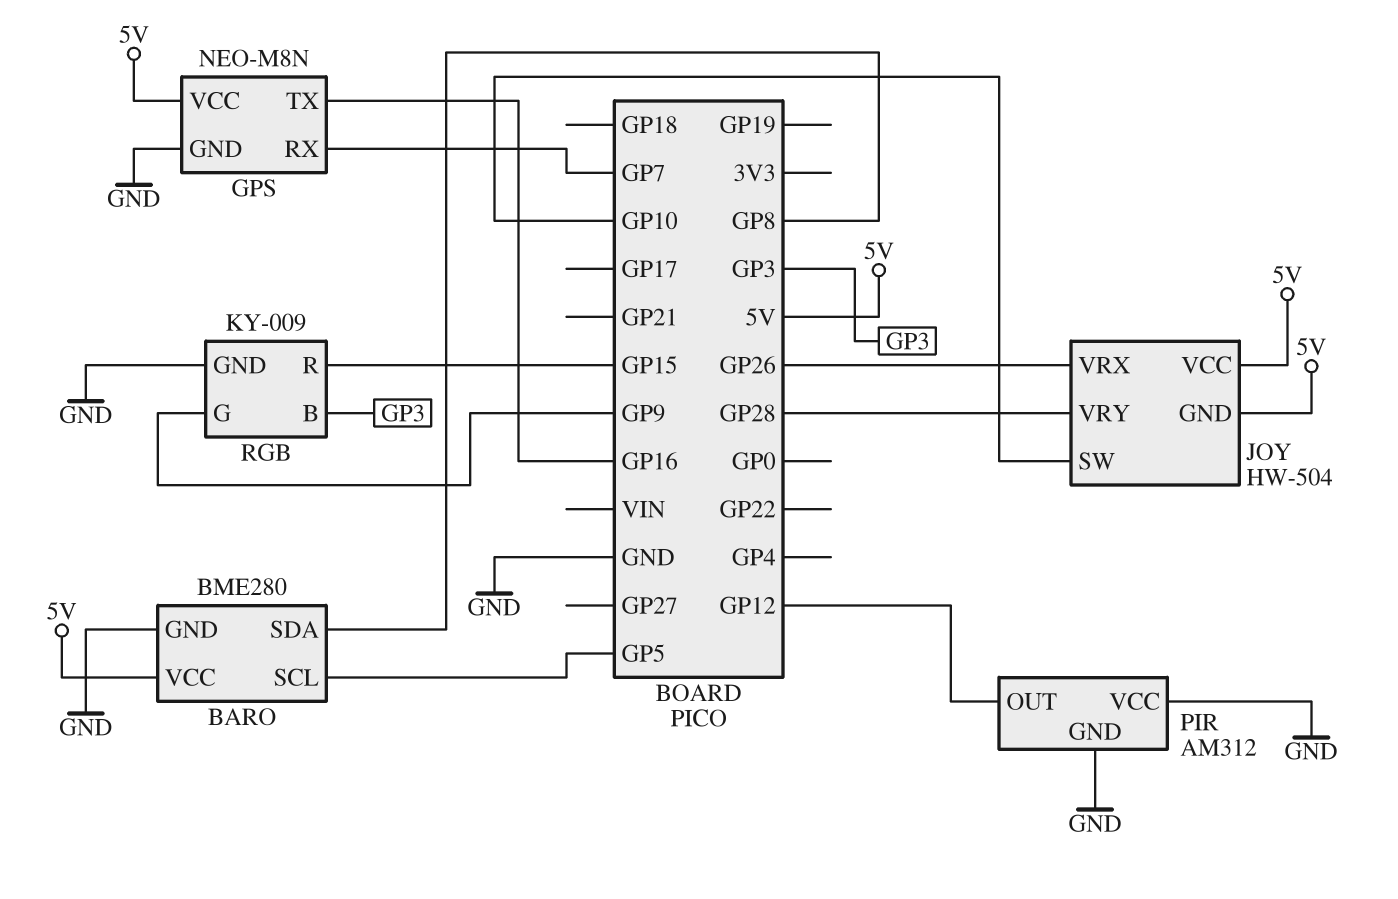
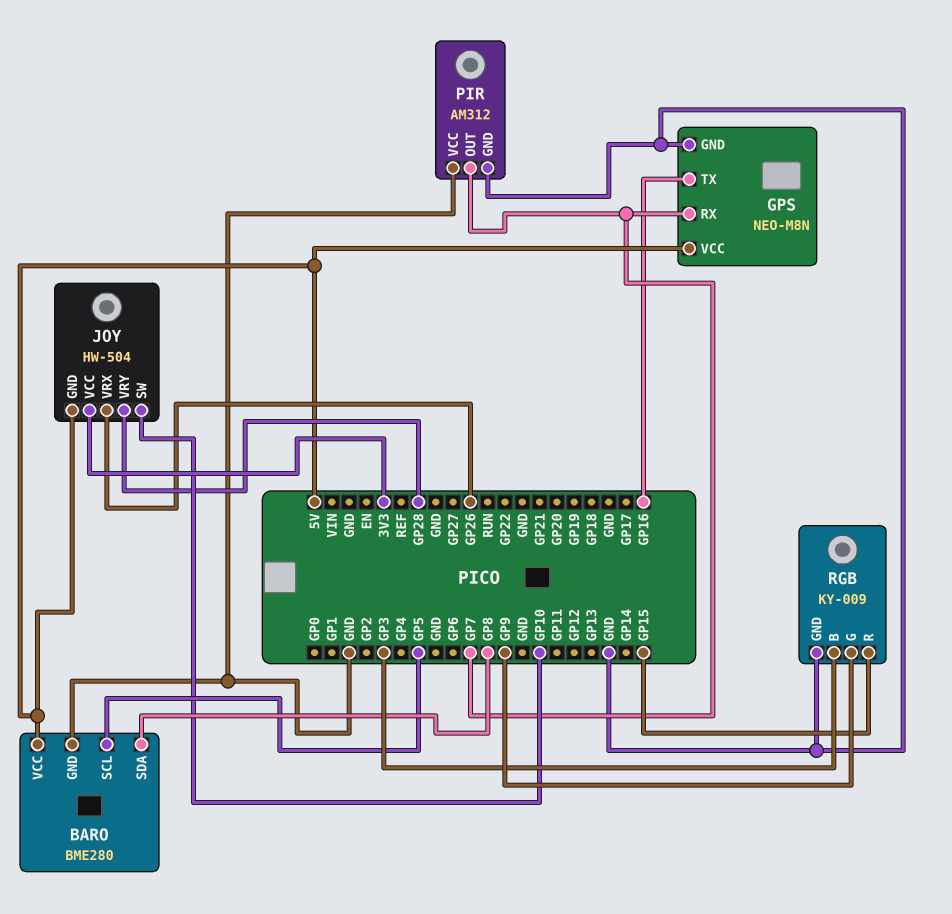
JOY pin VCC: 5V -> 3V3
PIR pin OUT: GP12 -> GP7

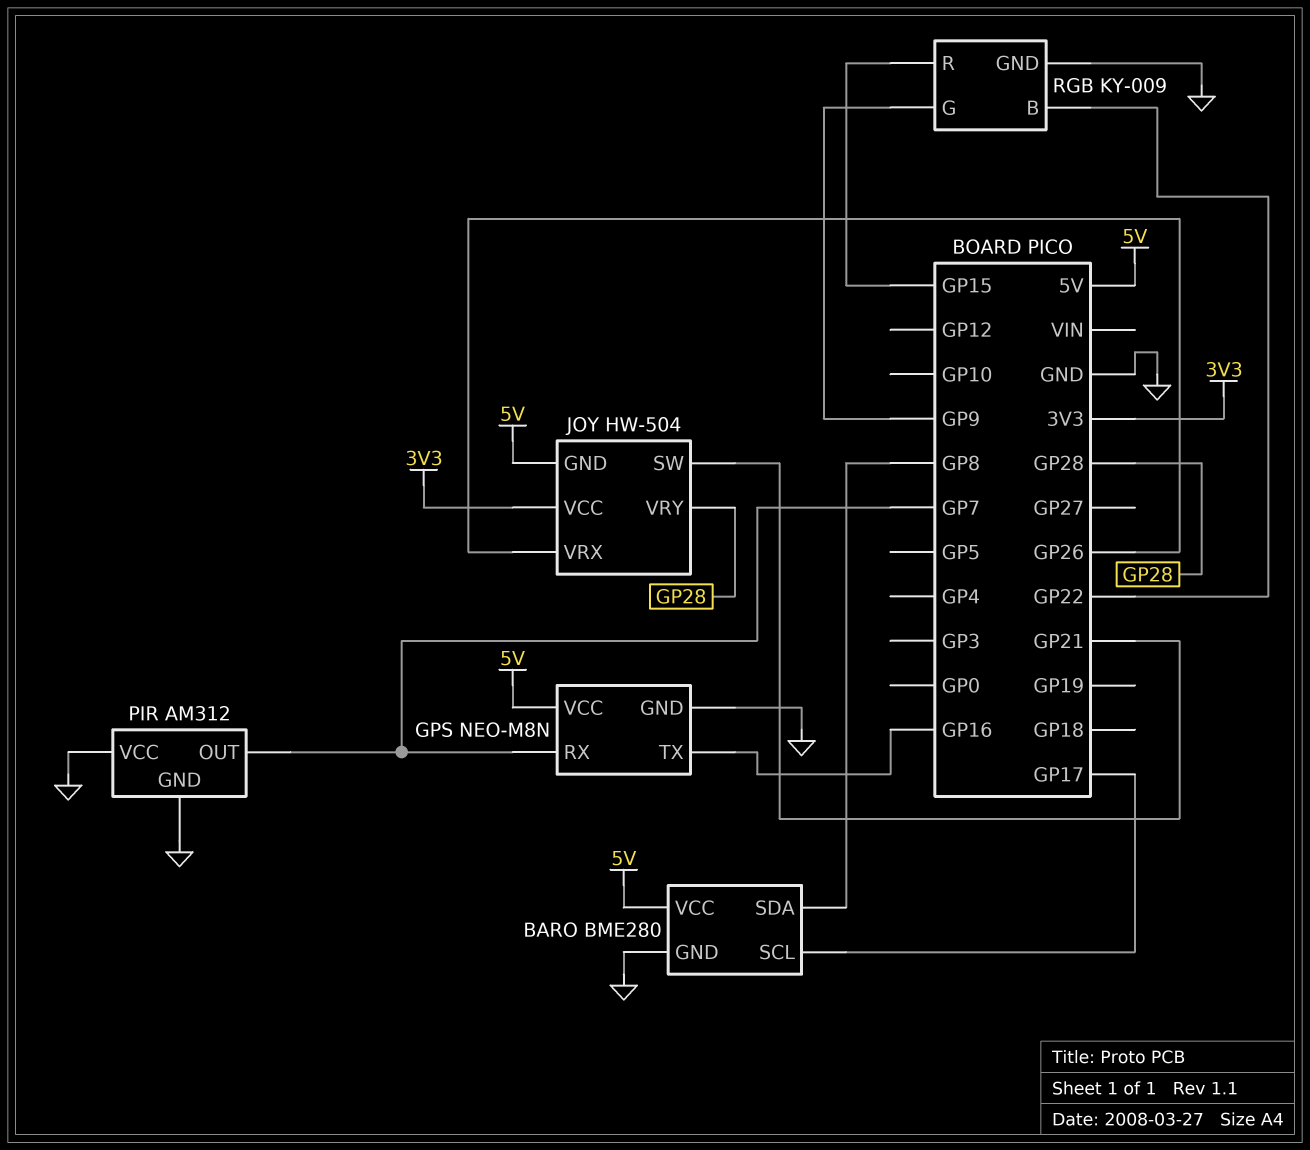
BARO pin SCL: GP5 -> GP17
JOY pin SW: GP10 -> GP21
RGB pin B: GP3 -> GP22

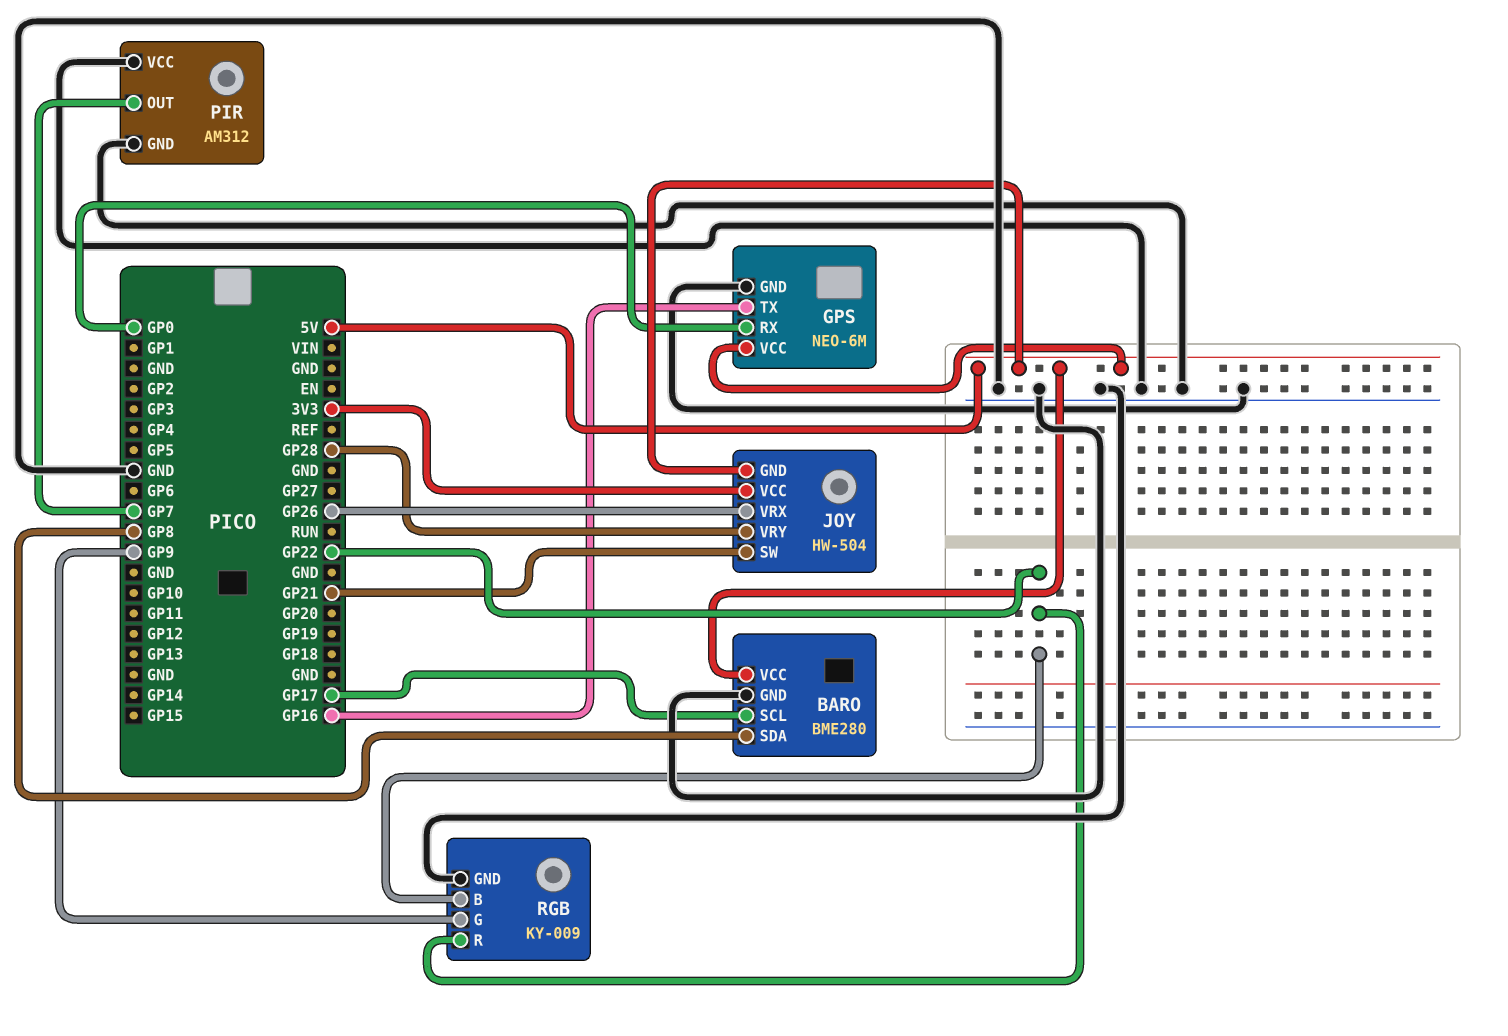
GPS: NEO-M8N -> NEO-6M
GPS pin RX: GP7 -> GP0
RGB pin R: GP15 -> GP22

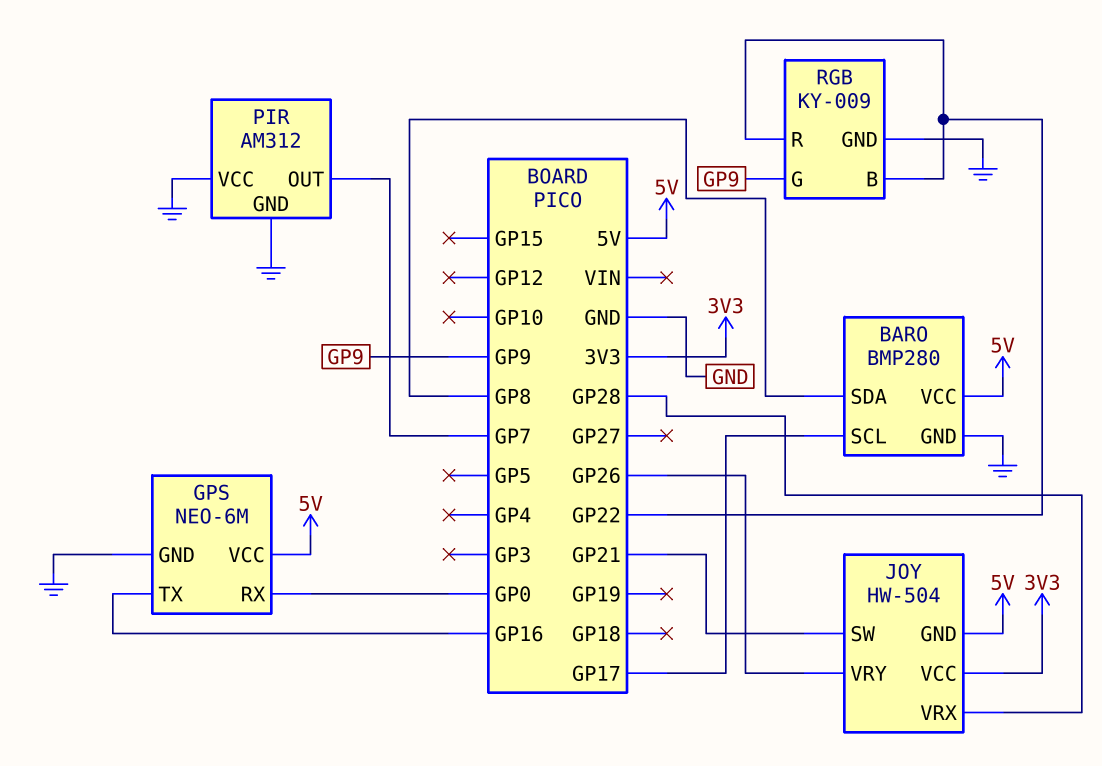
BARO: BME280 -> BMP280
JOY pin VRX: GP26 -> GP28
JOY pin VRY: GP28 -> GP26

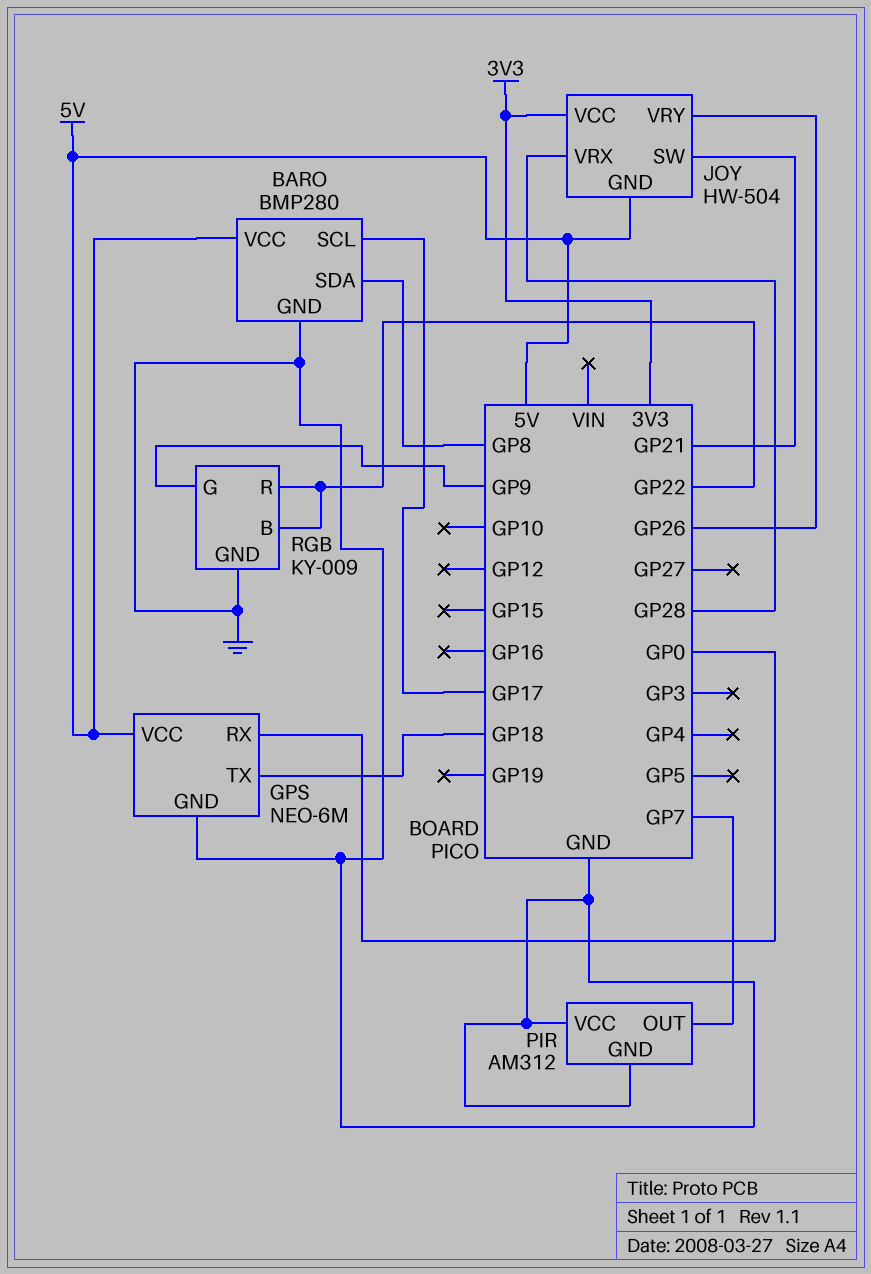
GPS pin TX: GP16 -> GP18

